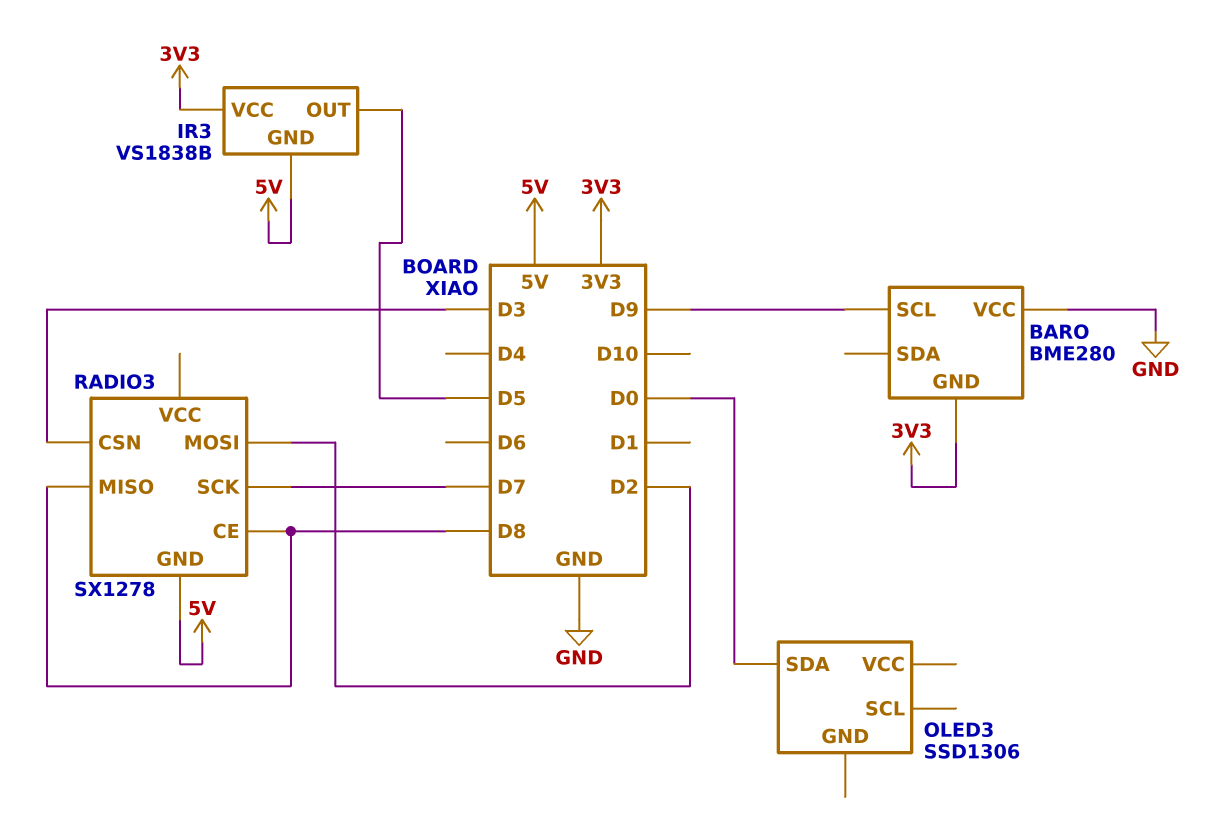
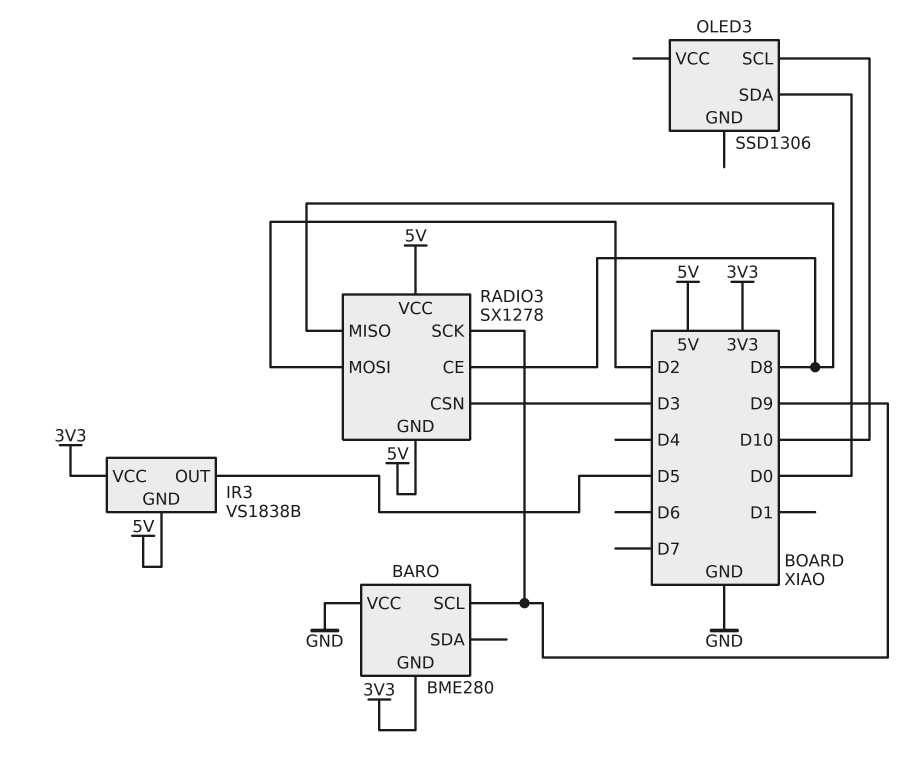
OLED3 pin SCL: none -> D10
RADIO3 pin SCK: D7 -> D9
RADIO3 pin VCC: none -> 5V

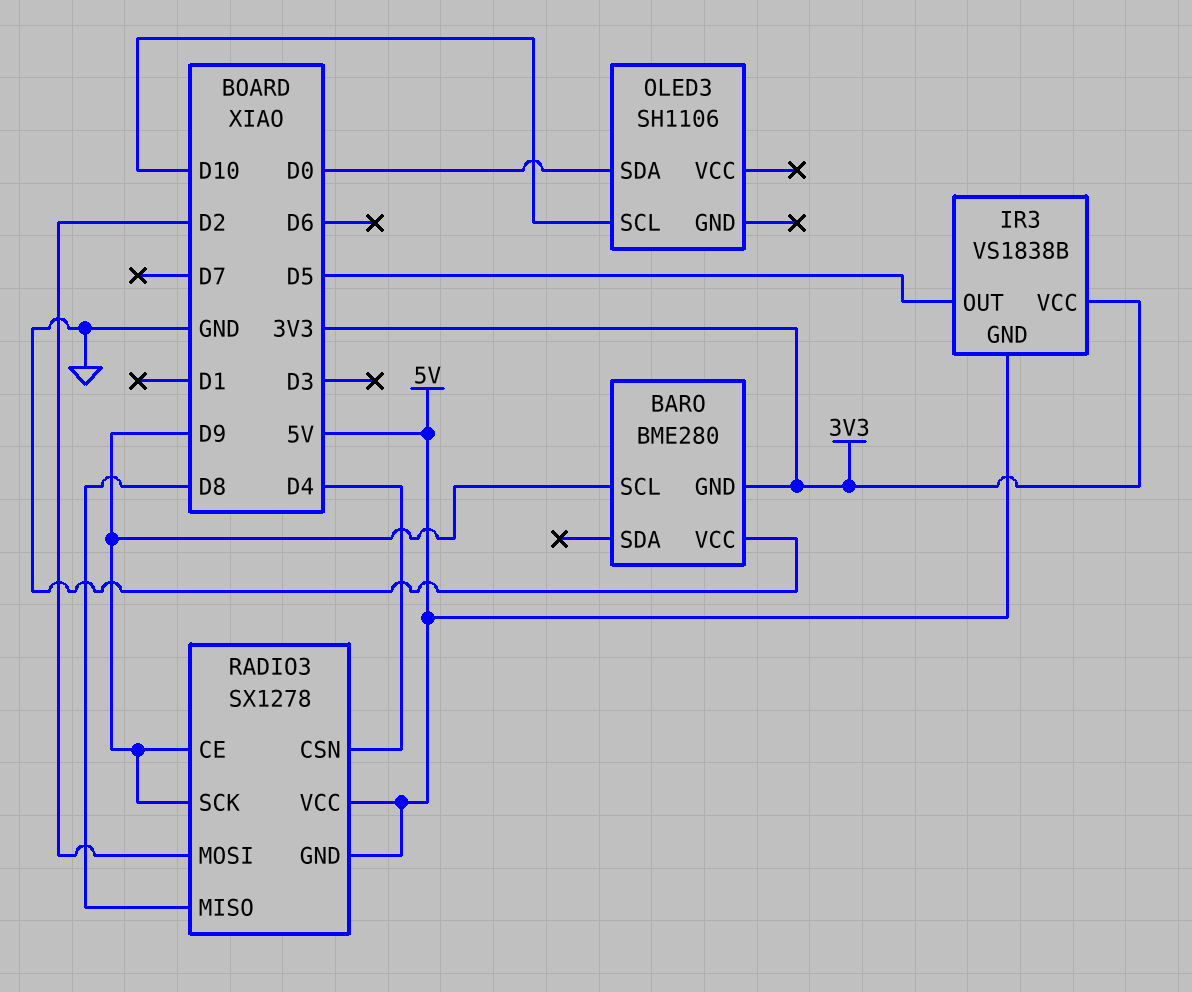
OLED3: SSD1306 -> SH1106
RADIO3 pin CE: D8 -> D9
RADIO3 pin CSN: D3 -> D4

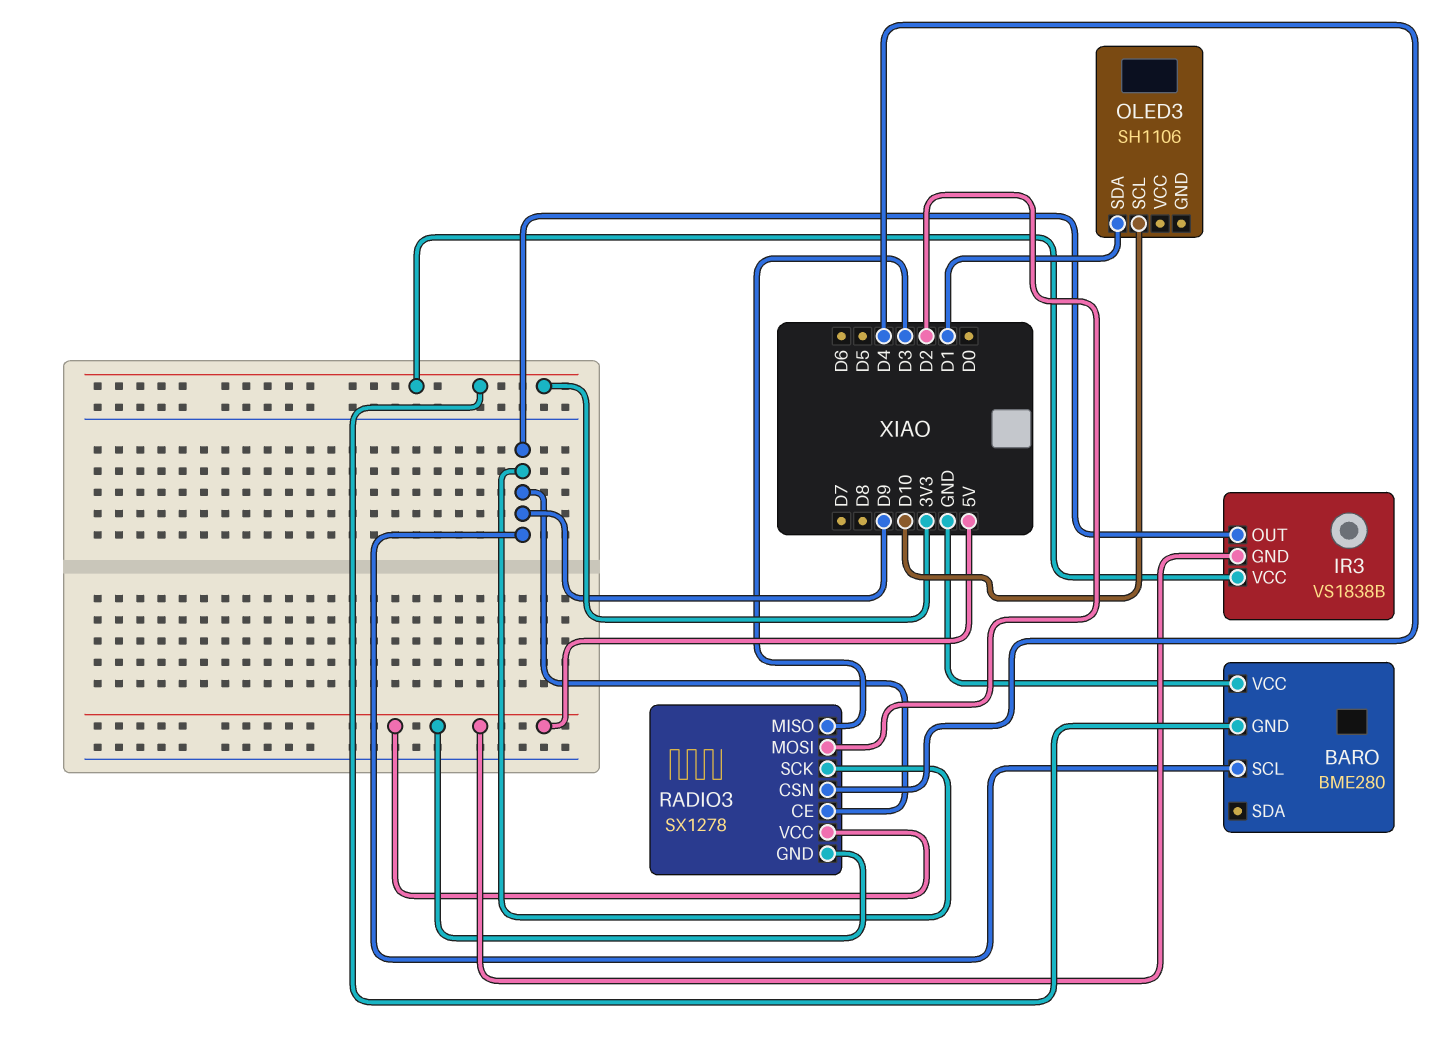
IR3 pin OUT: D5 -> D9
OLED3 pin SDA: D0 -> D1
RADIO3 pin MISO: D8 -> D3

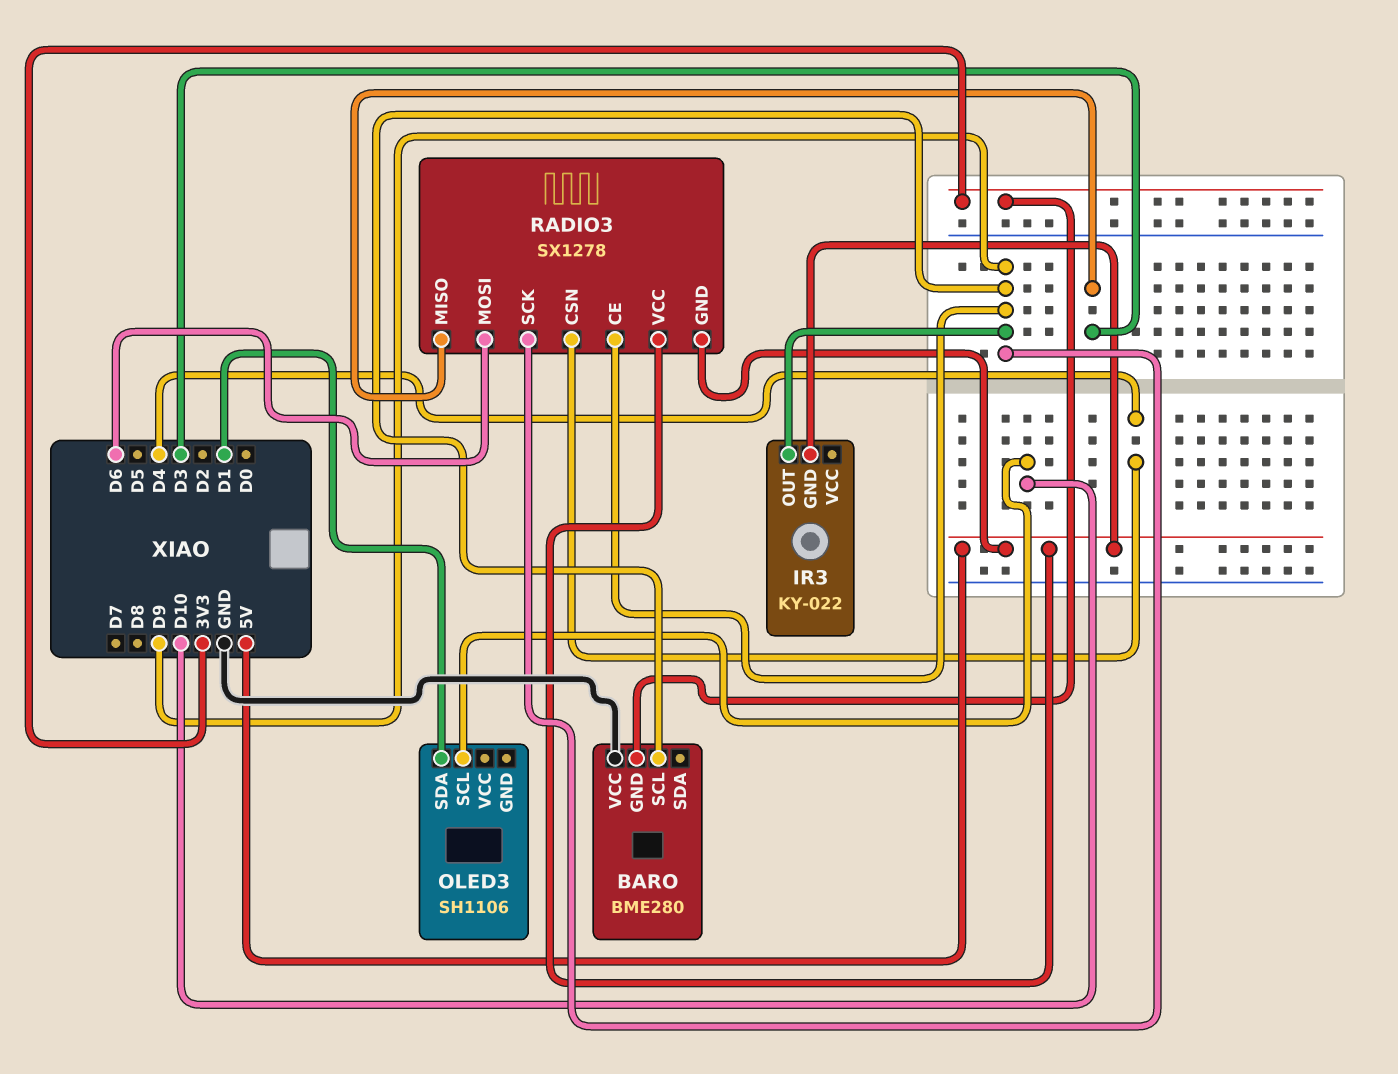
IR3: VS1838B -> KY-022
IR3 pin VCC: 3V3 -> none
RADIO3 pin MOSI: D2 -> D6

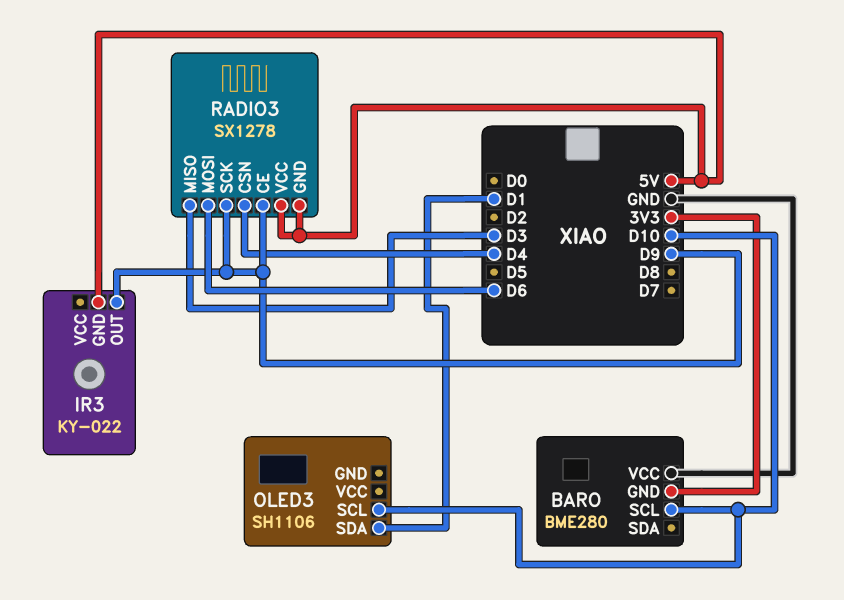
BARO pin SCL: D9 -> D10

